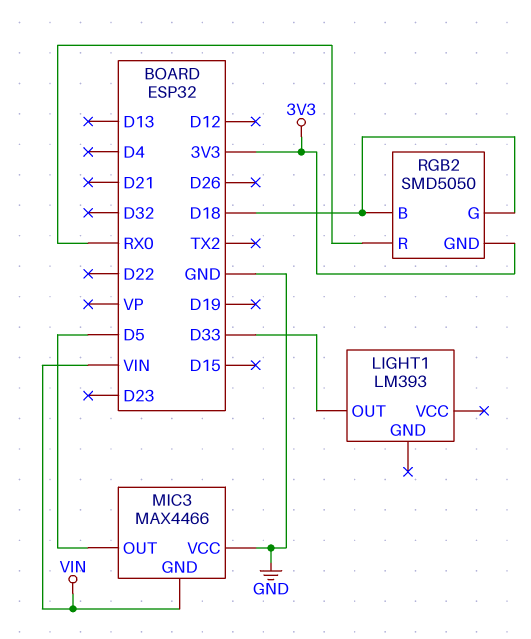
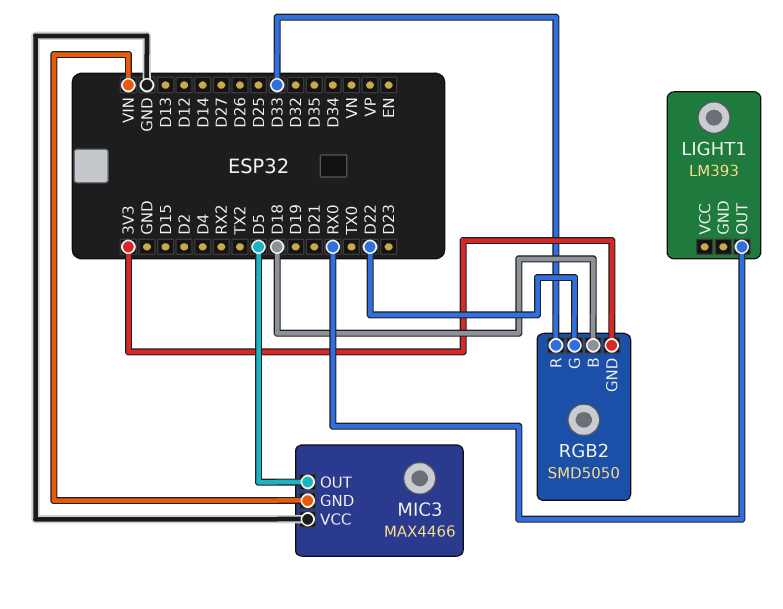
LIGHT1 pin OUT: D33 -> RX0
RGB2 pin G: D18 -> D22
RGB2 pin R: RX0 -> D33

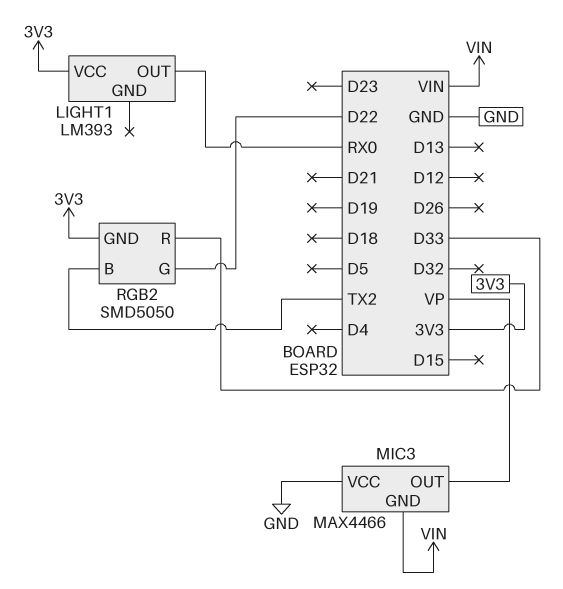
LIGHT1 pin VCC: none -> 3V3
MIC3 pin OUT: D5 -> VP
RGB2 pin B: D18 -> TX2

